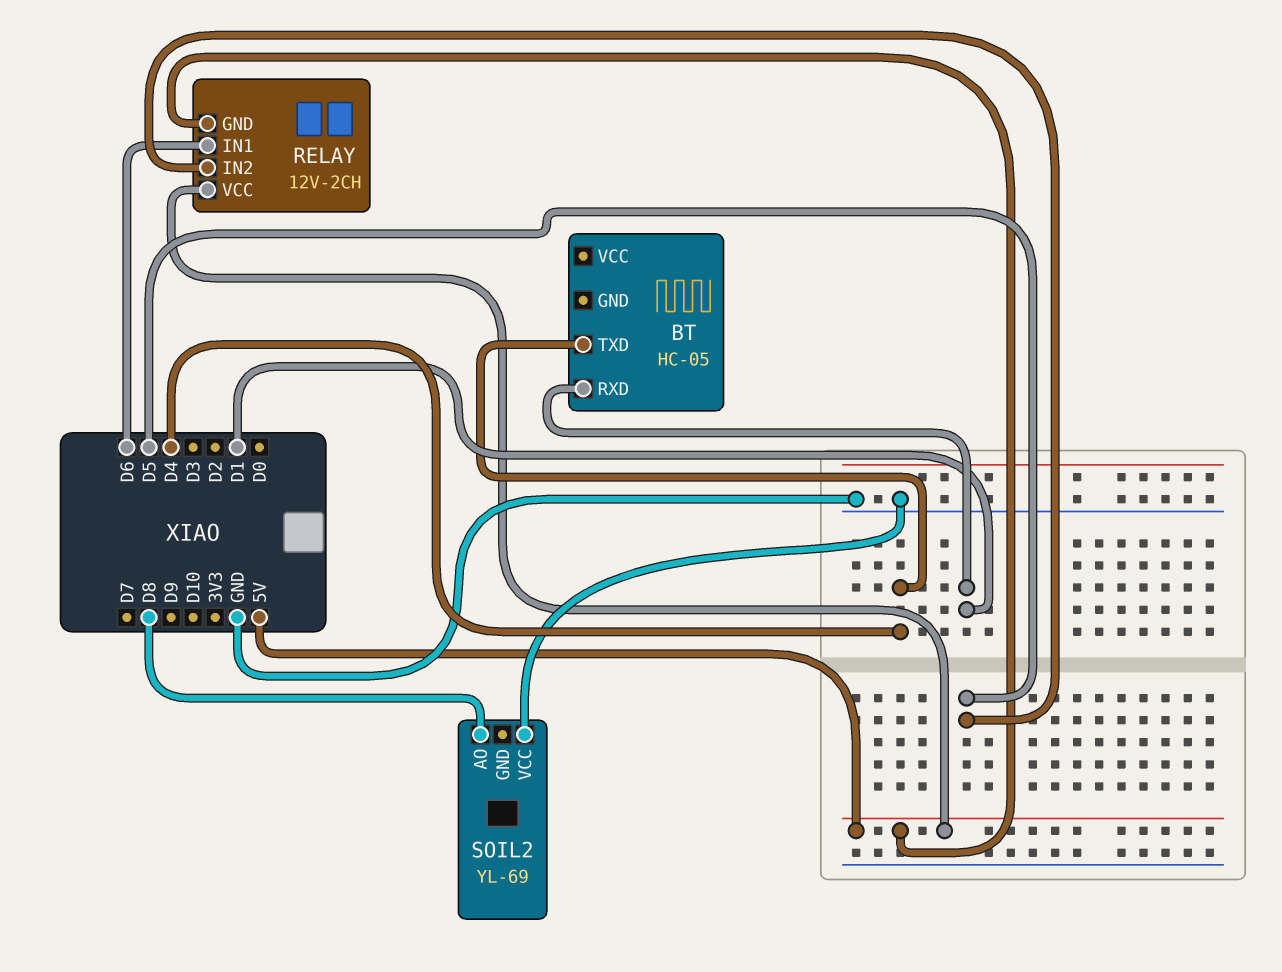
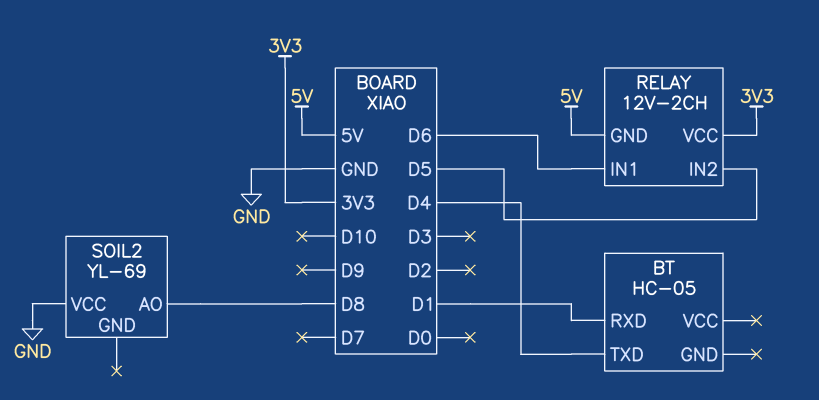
RELAY pin VCC: 5V -> 3V3

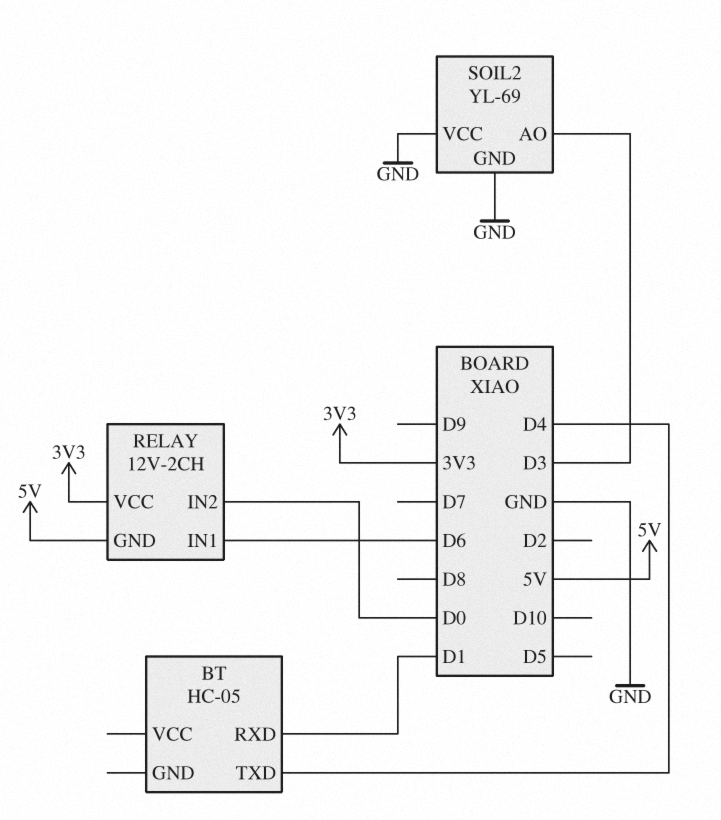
RELAY pin IN2: D5 -> D0
SOIL2 pin AO: D8 -> D3
SOIL2 pin GND: none -> GND

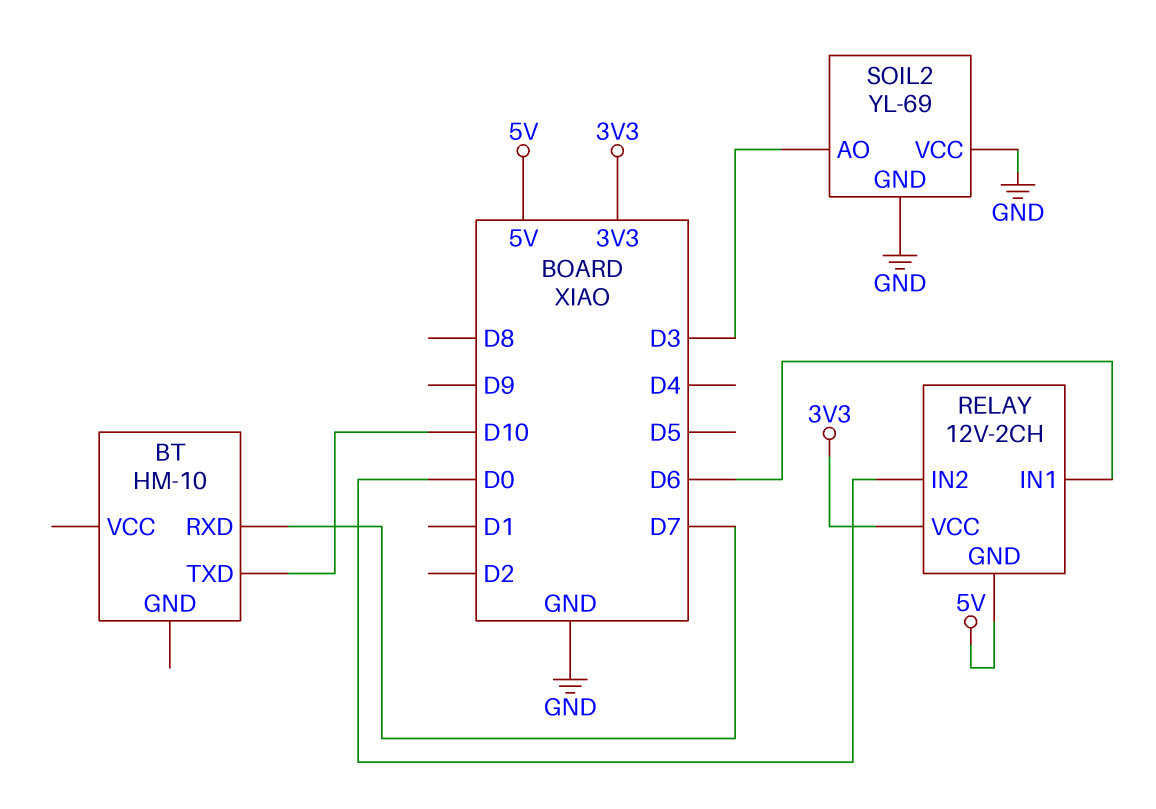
BT: HC-05 -> HM-10
BT pin RXD: D1 -> D7
BT pin TXD: D4 -> D10

